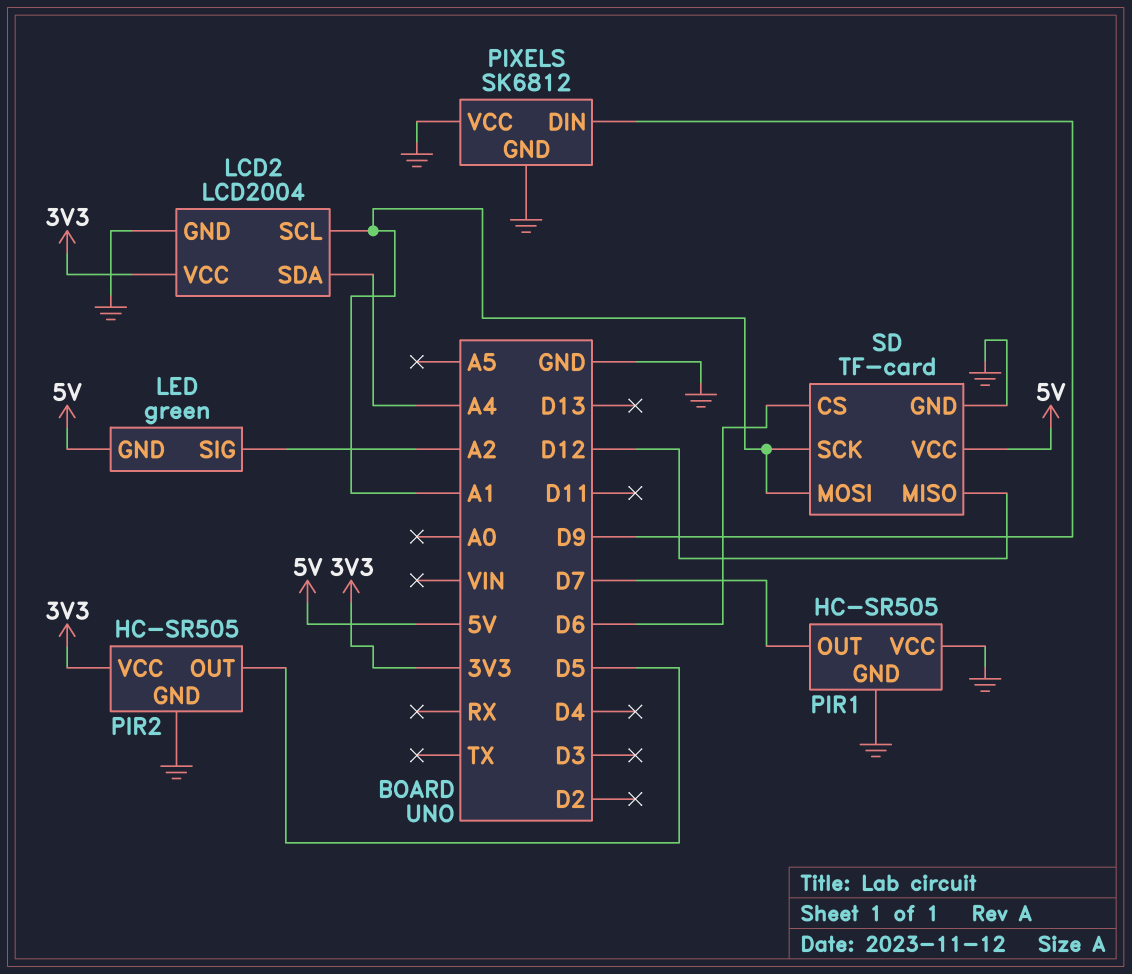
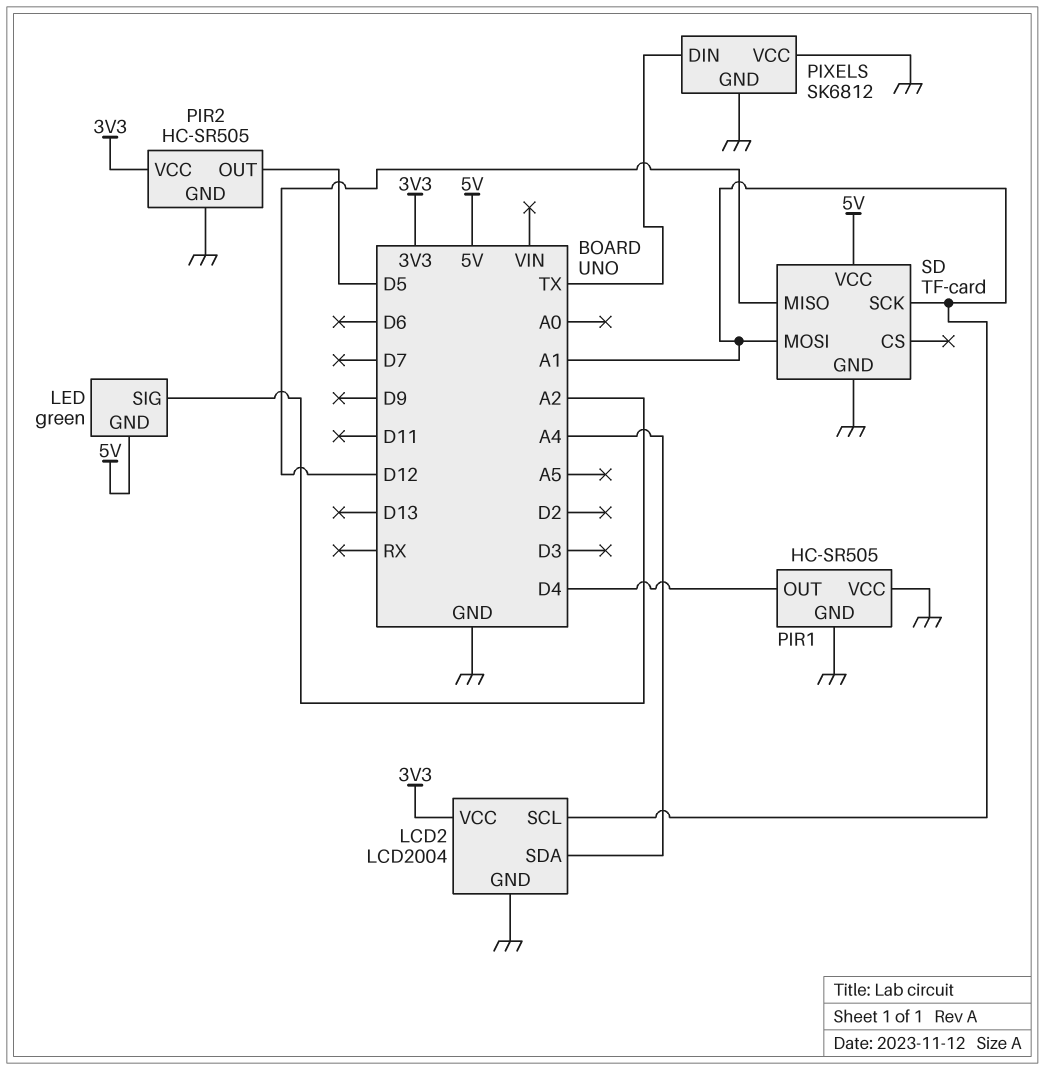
PIR1 pin OUT: D7 -> D4
PIXELS pin DIN: D9 -> TX
SD pin CS: D6 -> none

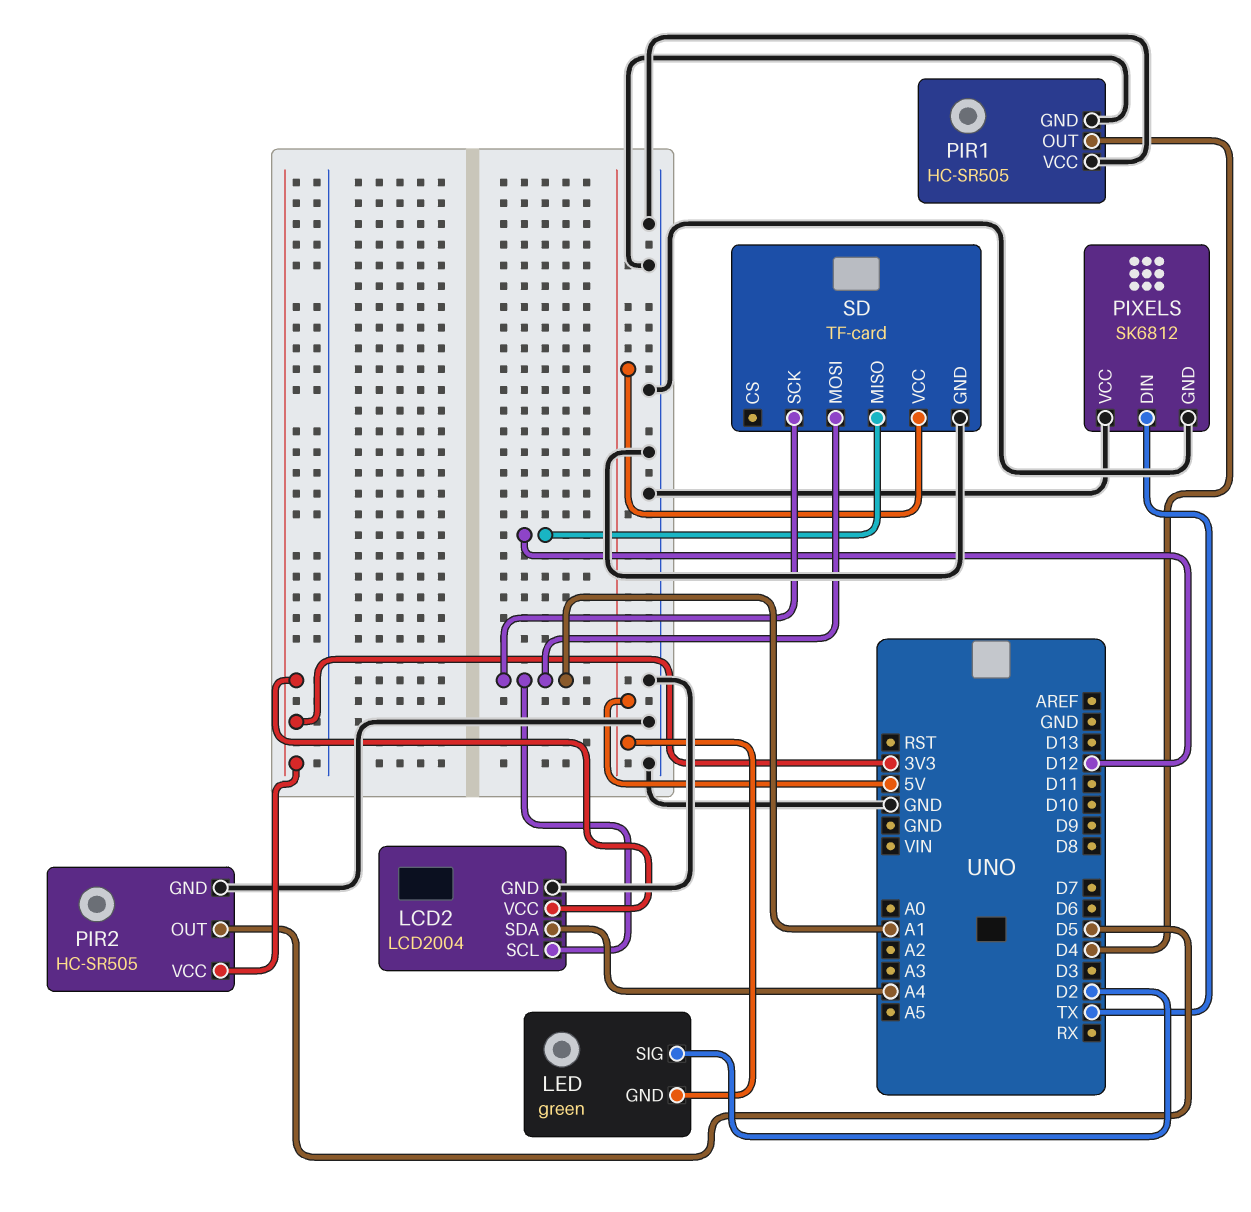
LED pin SIG: A2 -> D2

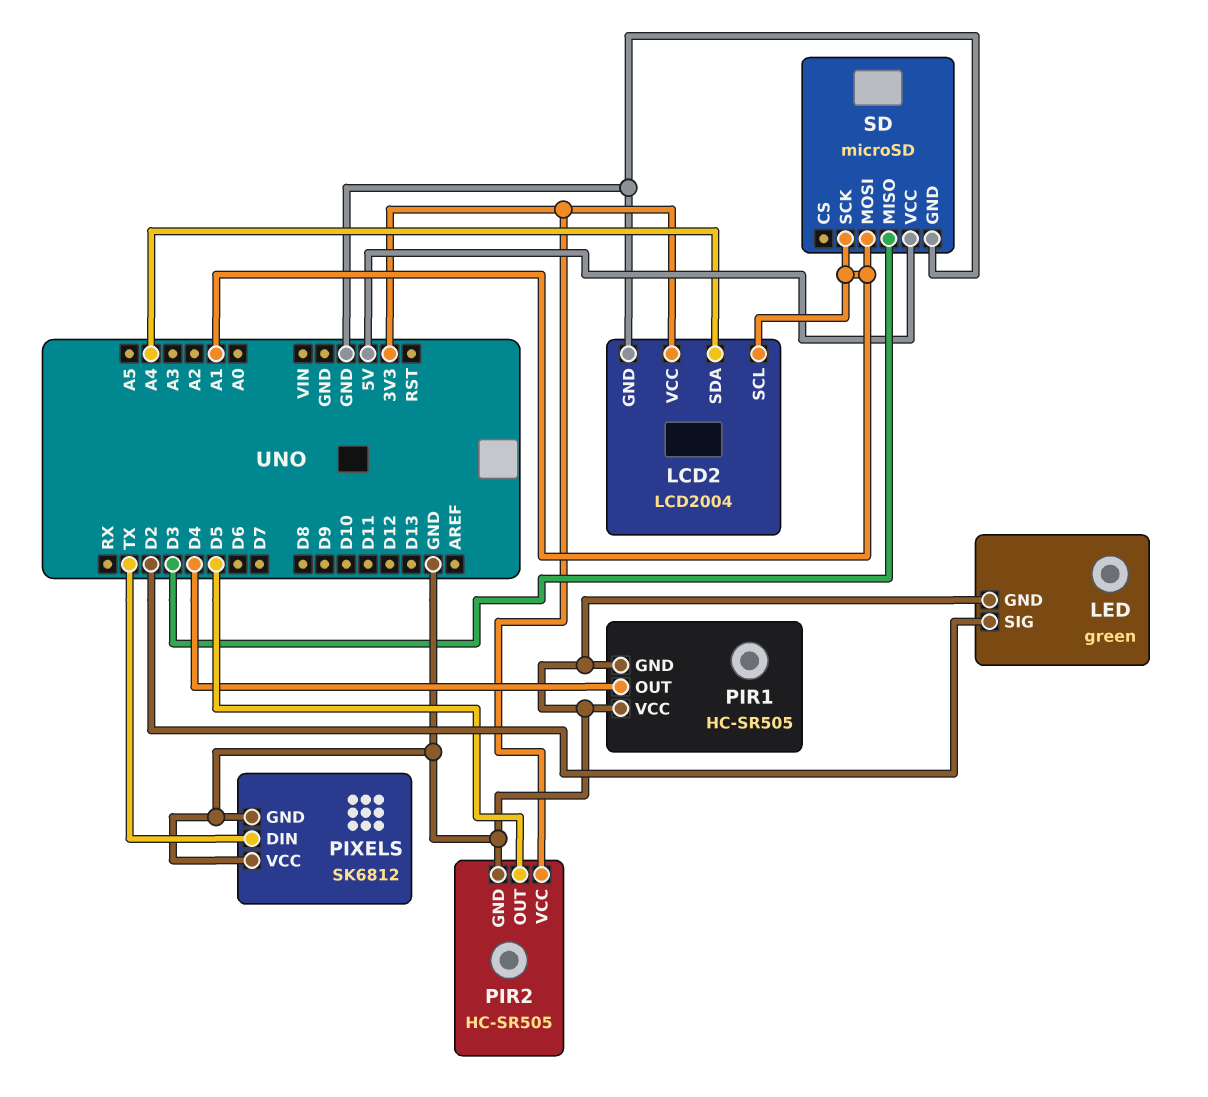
LED pin GND: 5V -> GND
SD: TF-card -> microSD
SD pin MISO: D12 -> D3

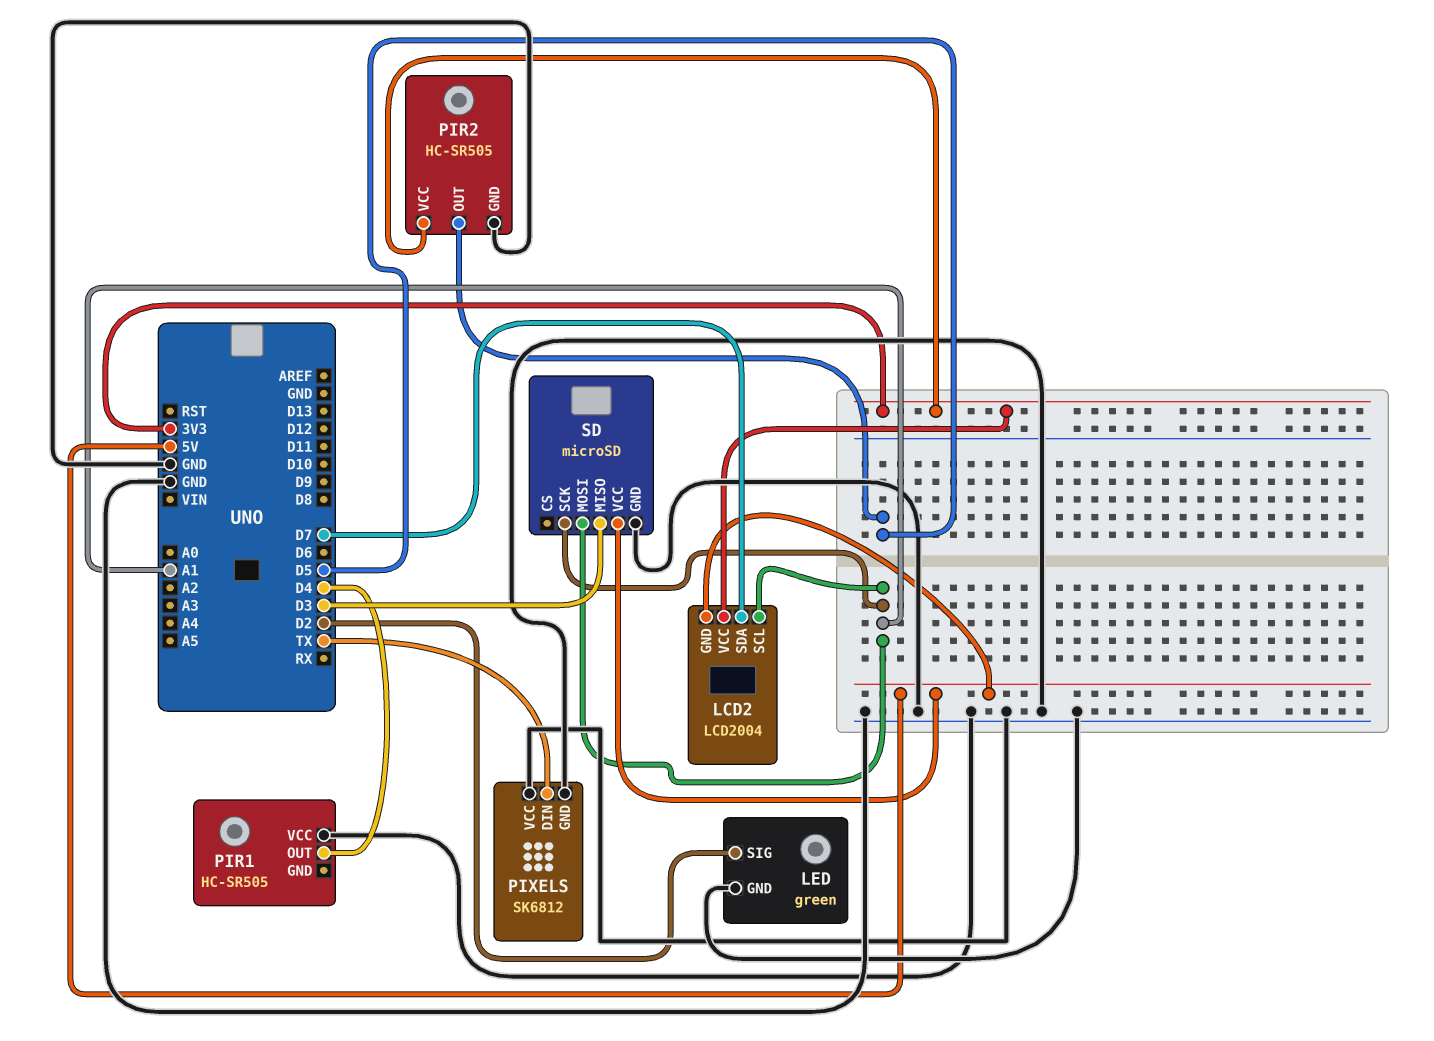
LCD2 pin GND: GND -> 5V
LCD2 pin SDA: A4 -> D7
PIR1 pin GND: GND -> none

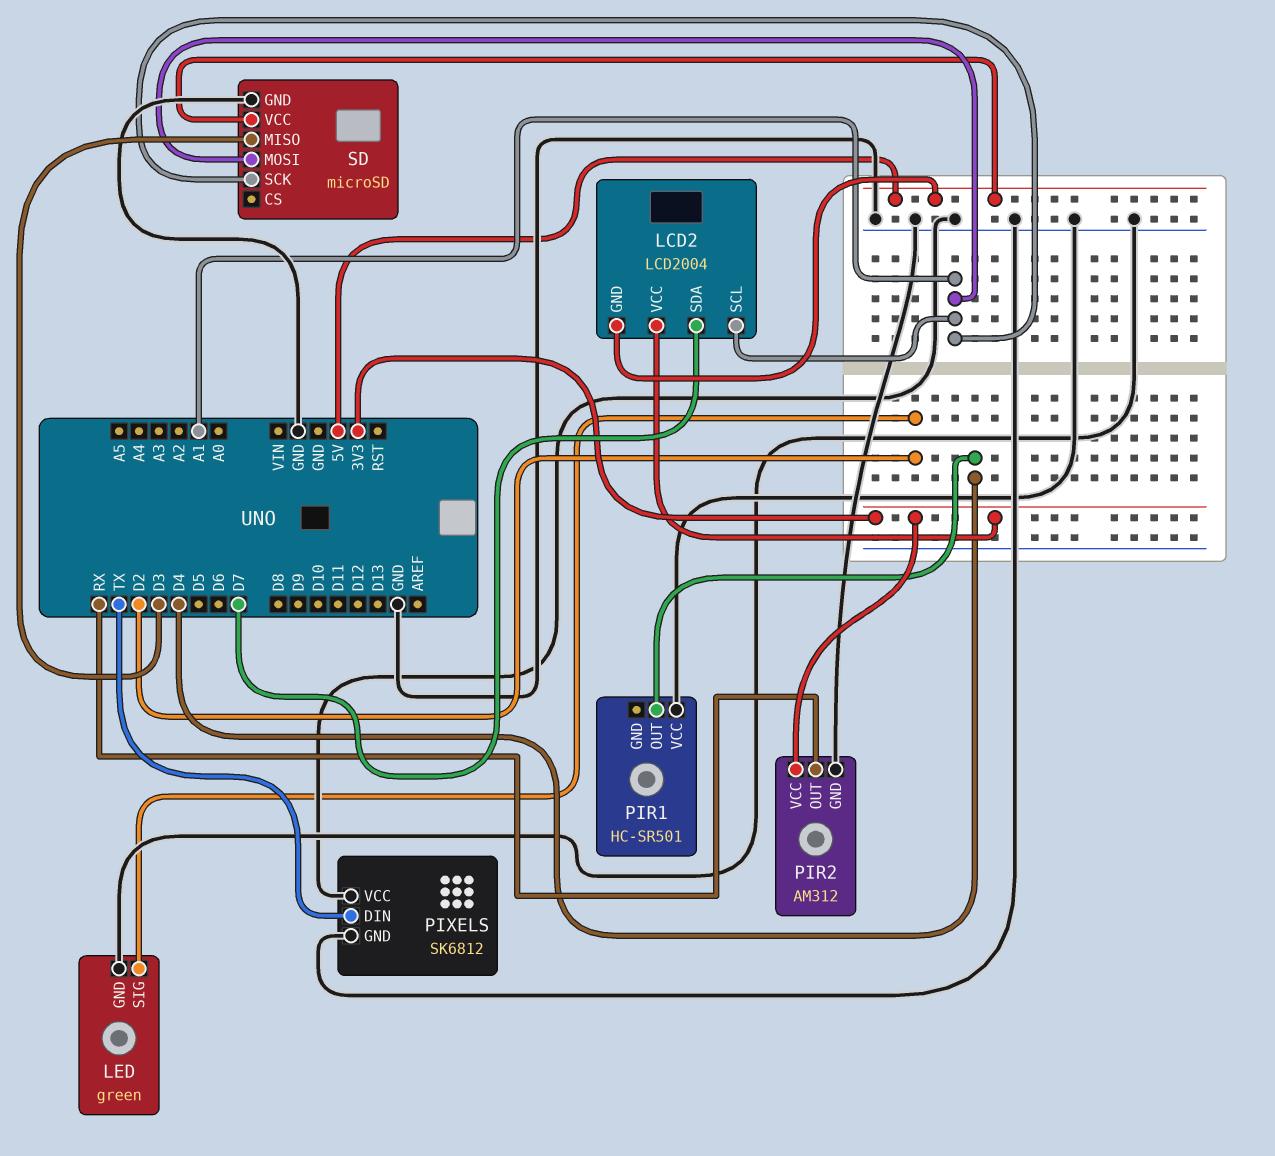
PIR1: HC-SR505 -> HC-SR501
PIR2: HC-SR505 -> AM312
PIR2 pin OUT: D5 -> RX

